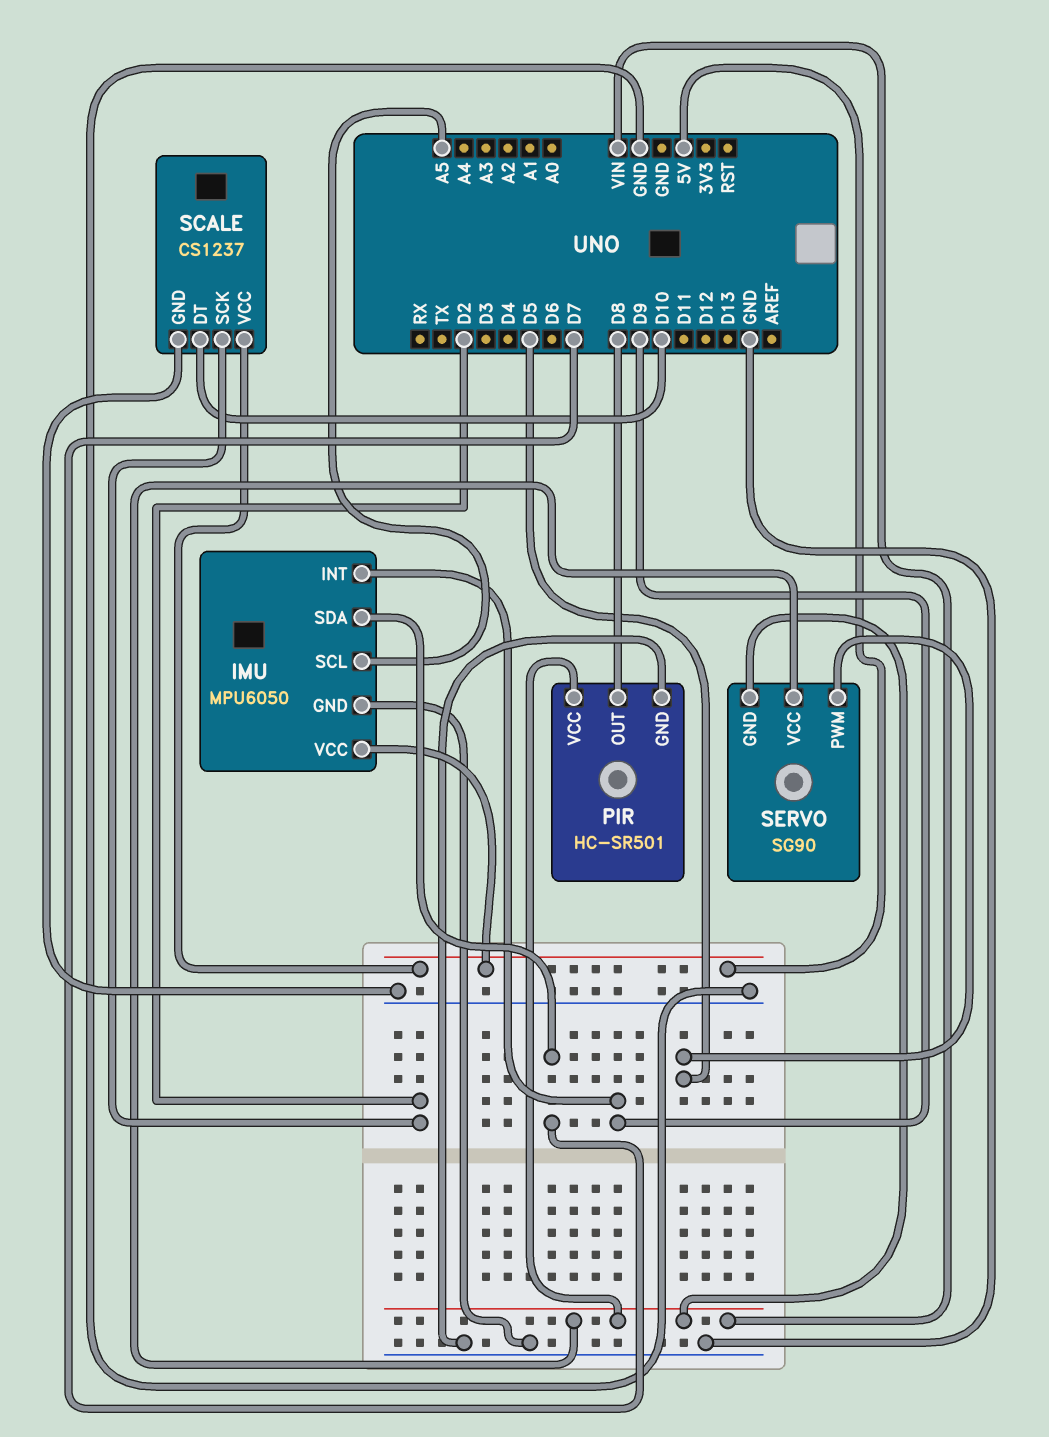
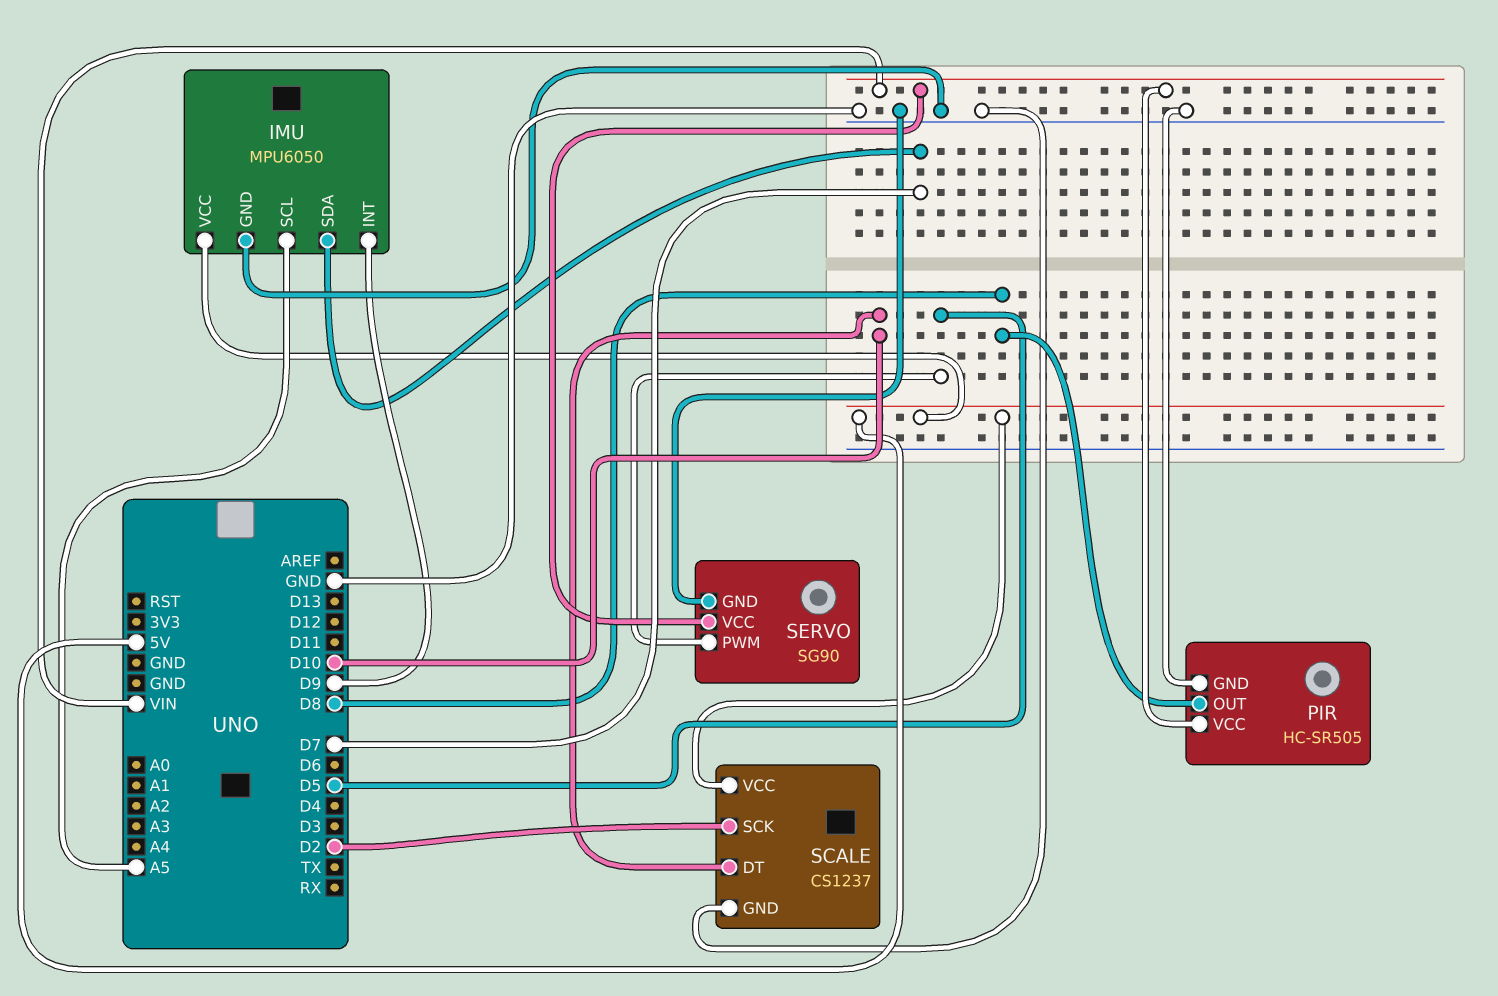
PIR: HC-SR501 -> HC-SR505
SERVO pin GND: VIN -> GND

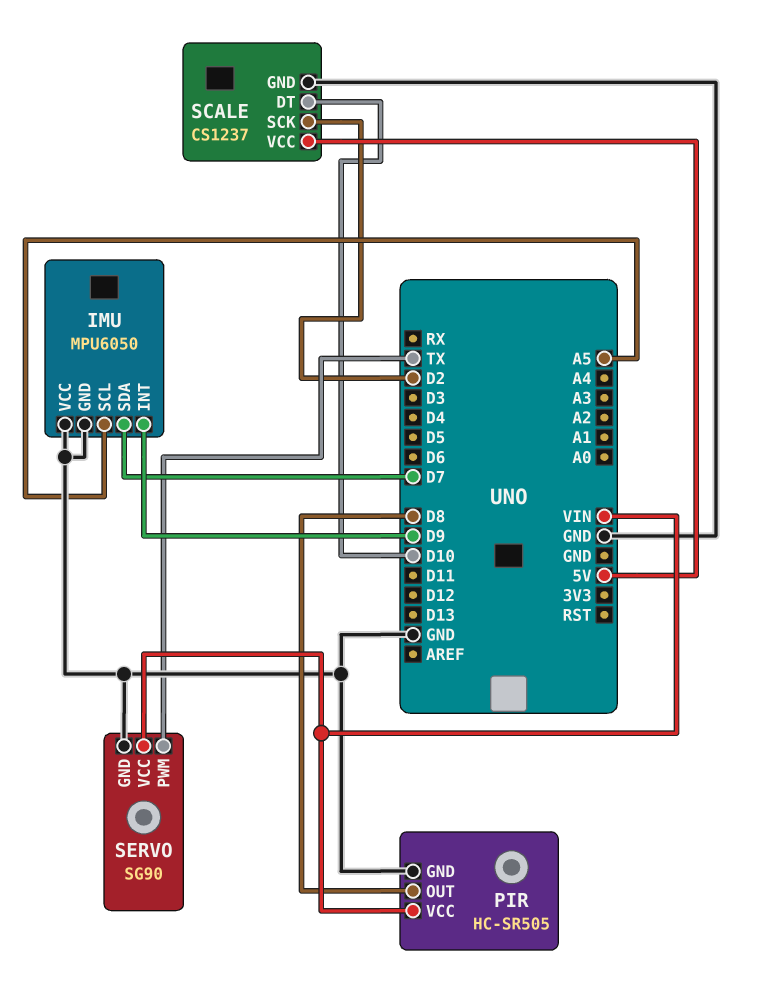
IMU pin VCC: 5V -> GND
SERVO pin PWM: D5 -> TX

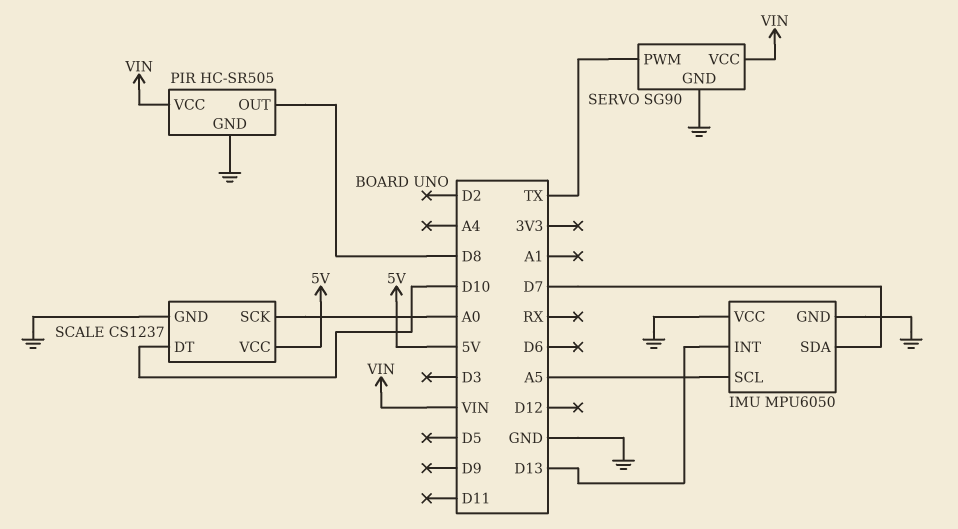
IMU pin INT: D9 -> D13
SCALE pin SCK: D2 -> A0

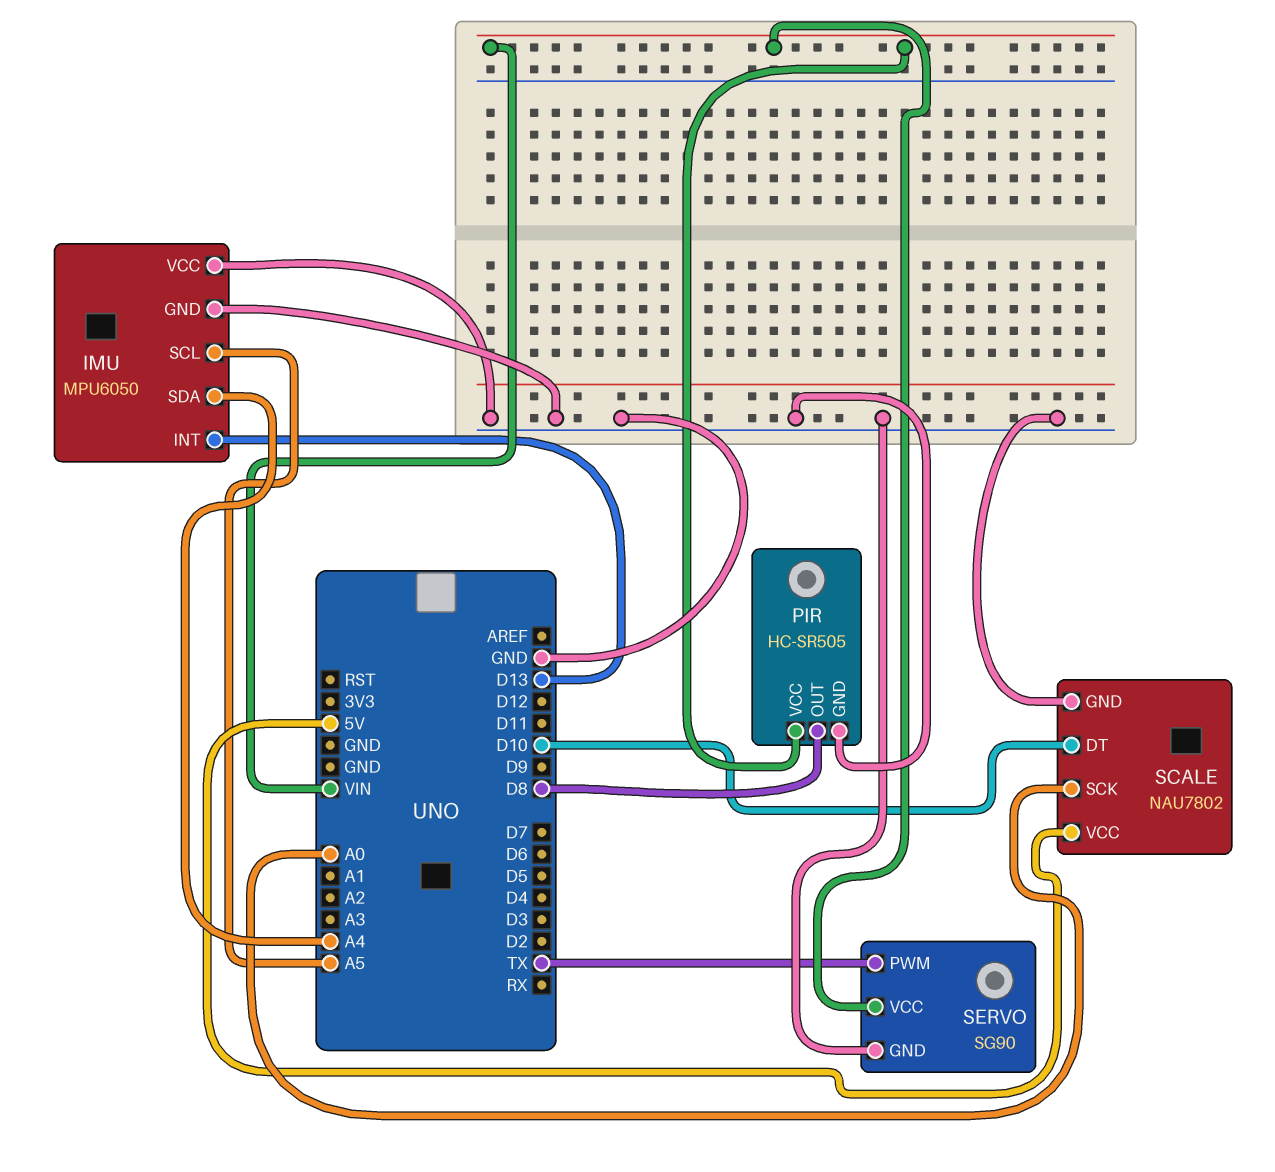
IMU pin SDA: D7 -> A4
SCALE: CS1237 -> NAU7802

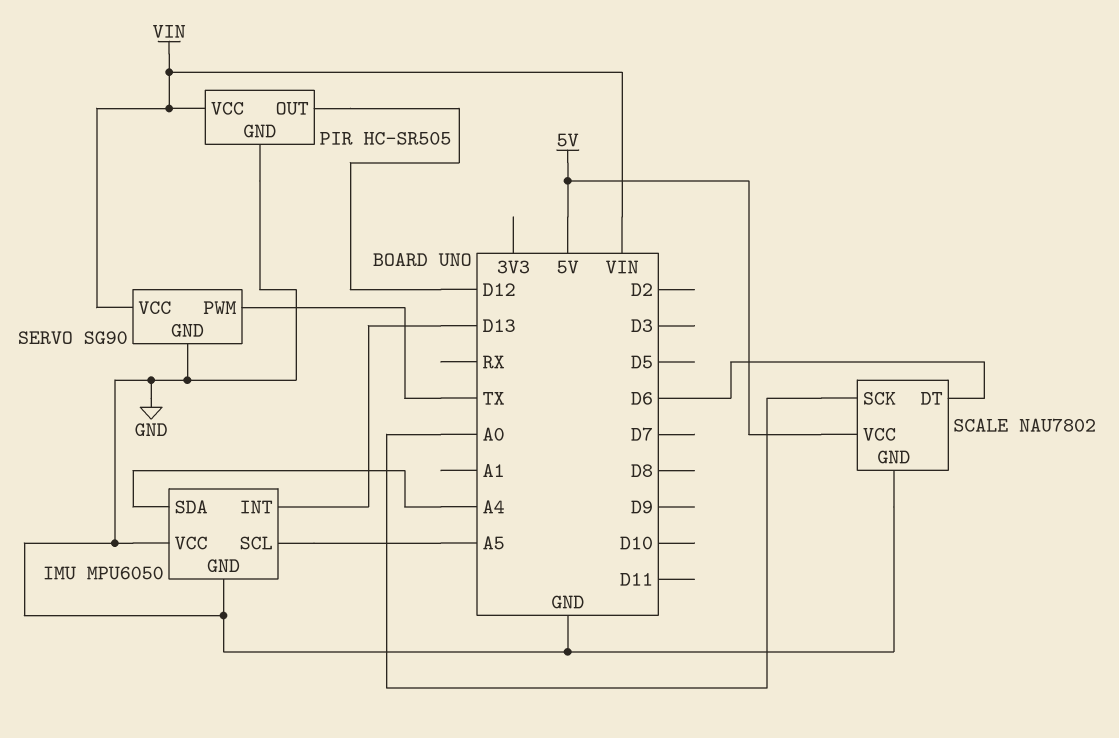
PIR pin OUT: D8 -> D12
SCALE pin DT: D10 -> D6

